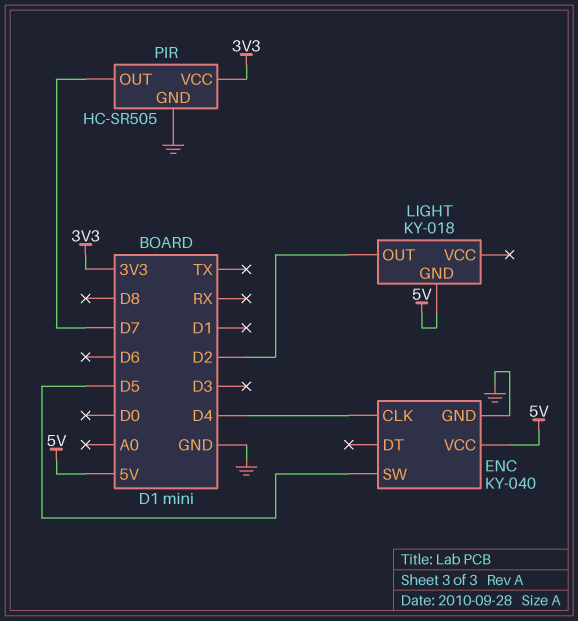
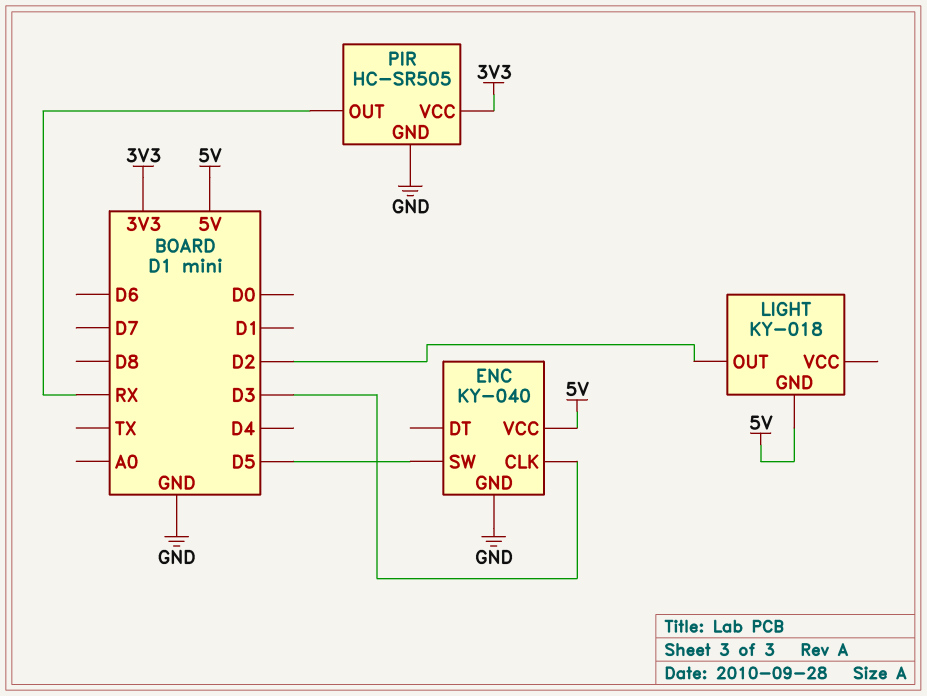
ENC pin CLK: D4 -> D3
PIR pin OUT: D7 -> RX

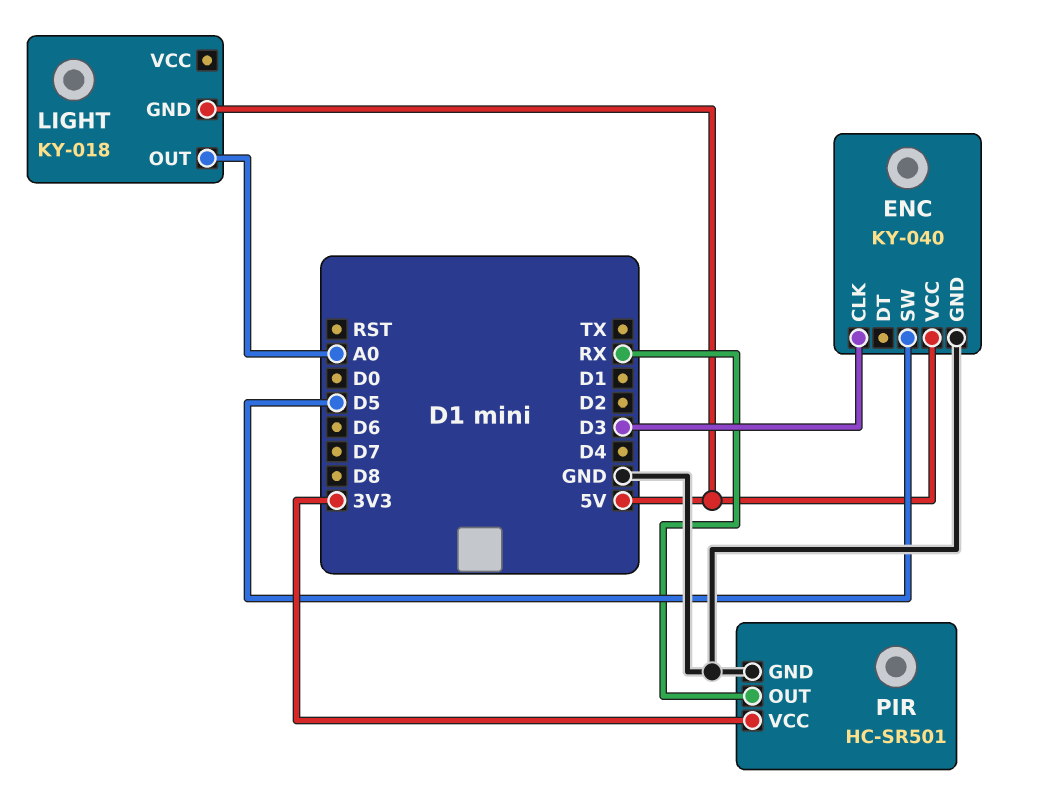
LIGHT pin OUT: D2 -> A0
PIR: HC-SR505 -> HC-SR501

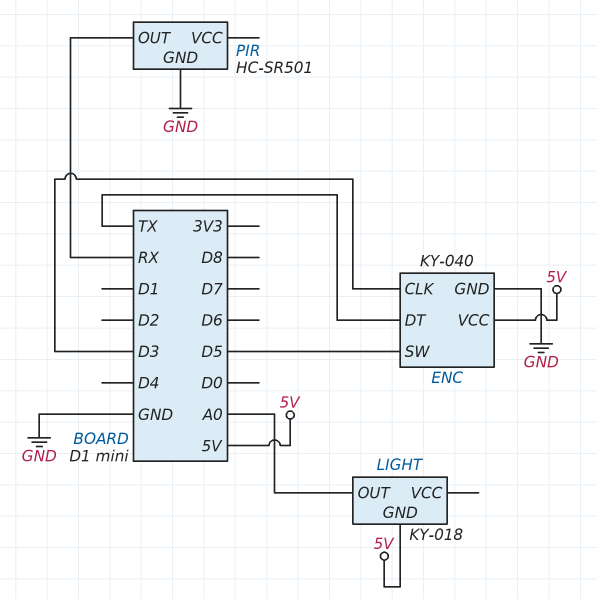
ENC pin DT: none -> TX
PIR pin VCC: 3V3 -> none

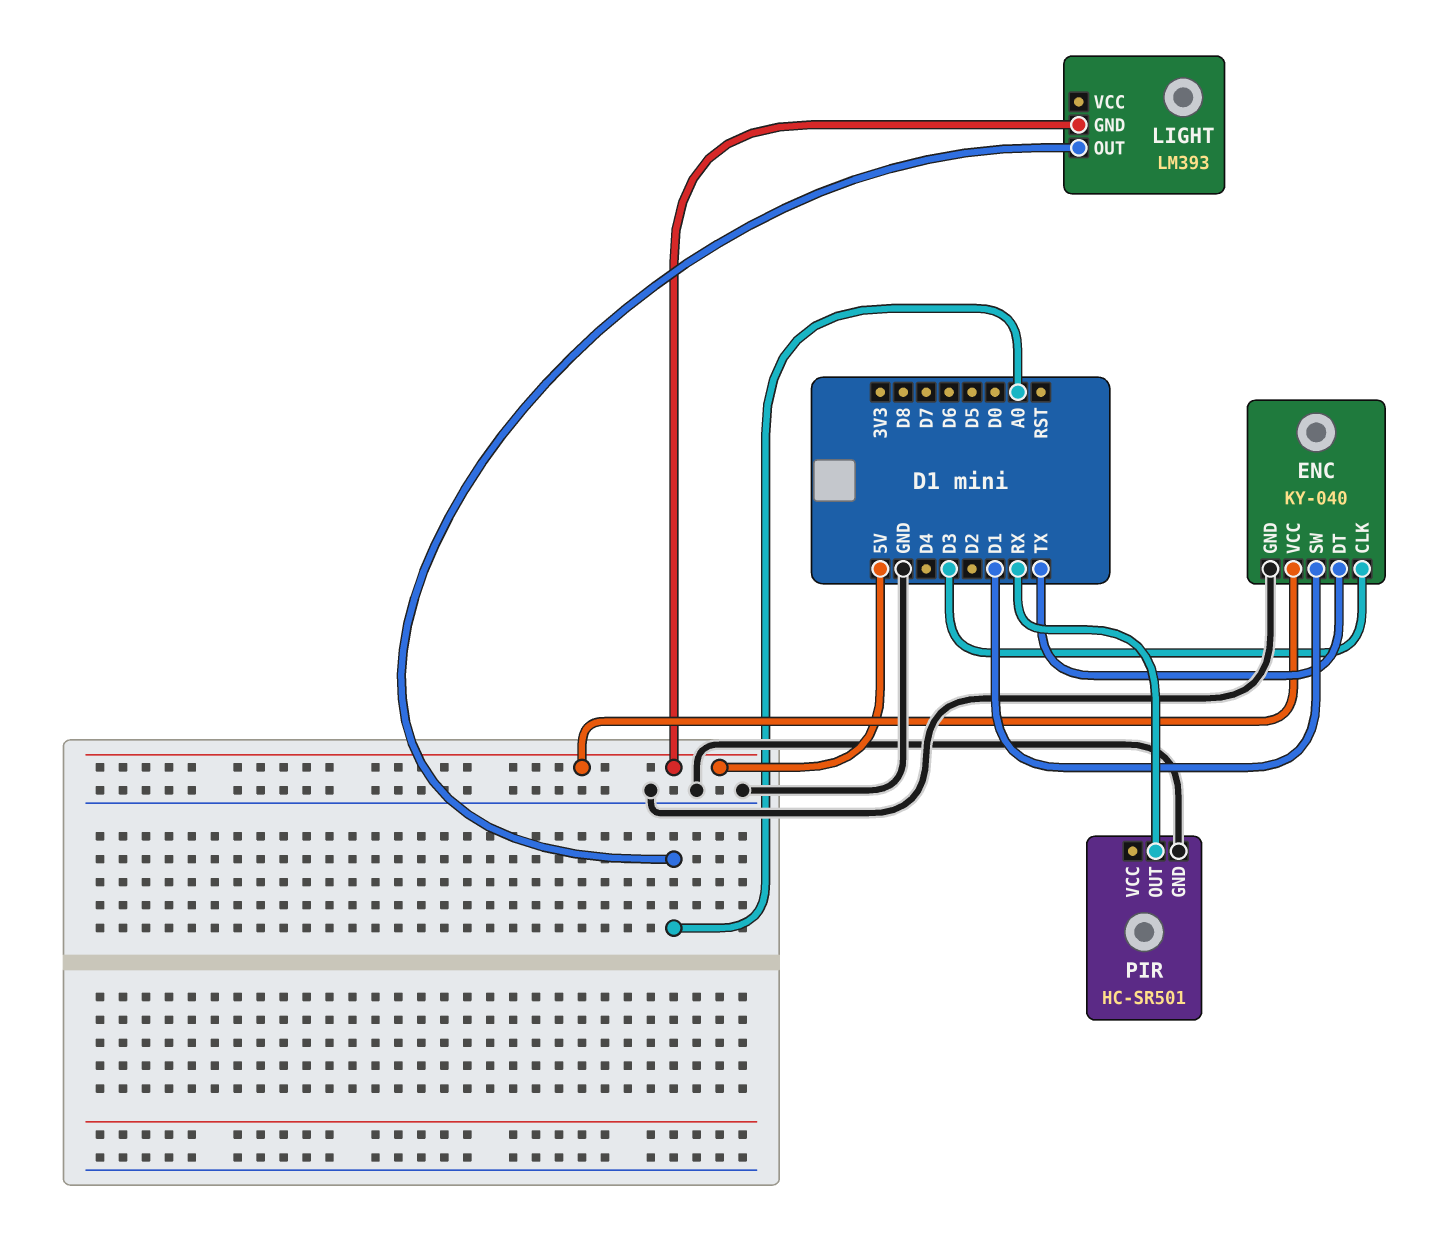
ENC pin SW: D5 -> D1
LIGHT: KY-018 -> LM393

